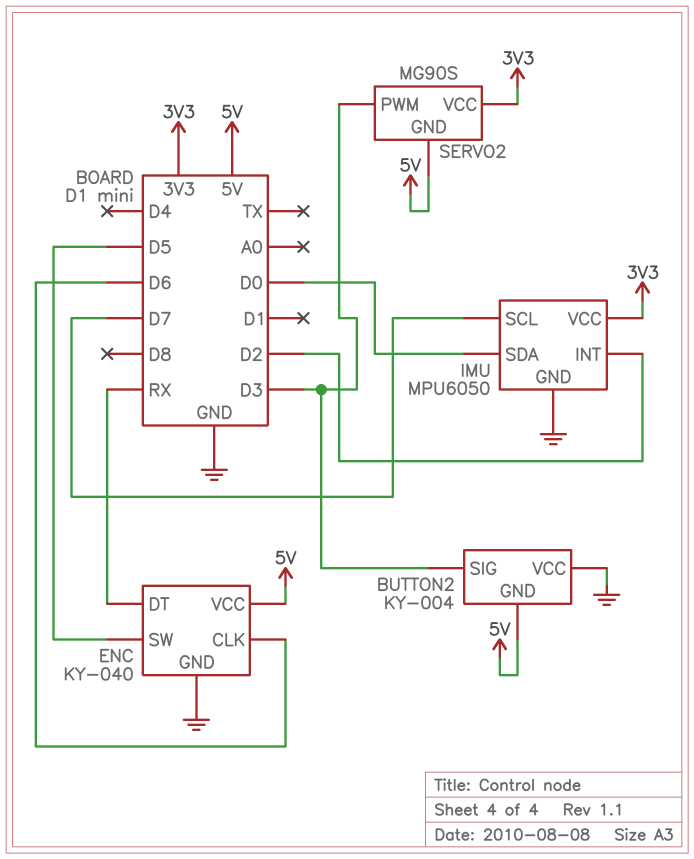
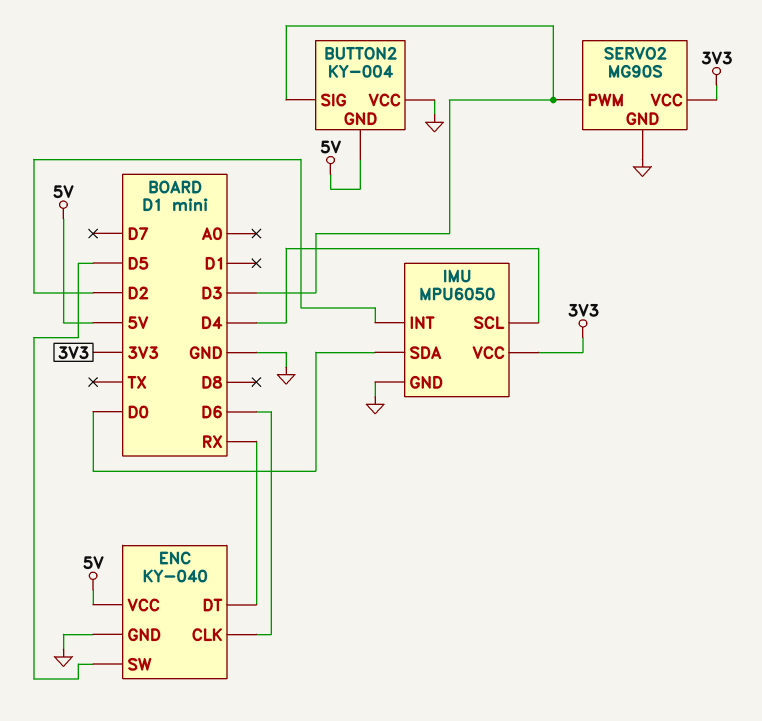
IMU pin SCL: D7 -> D4
SERVO2 pin GND: 5V -> GND

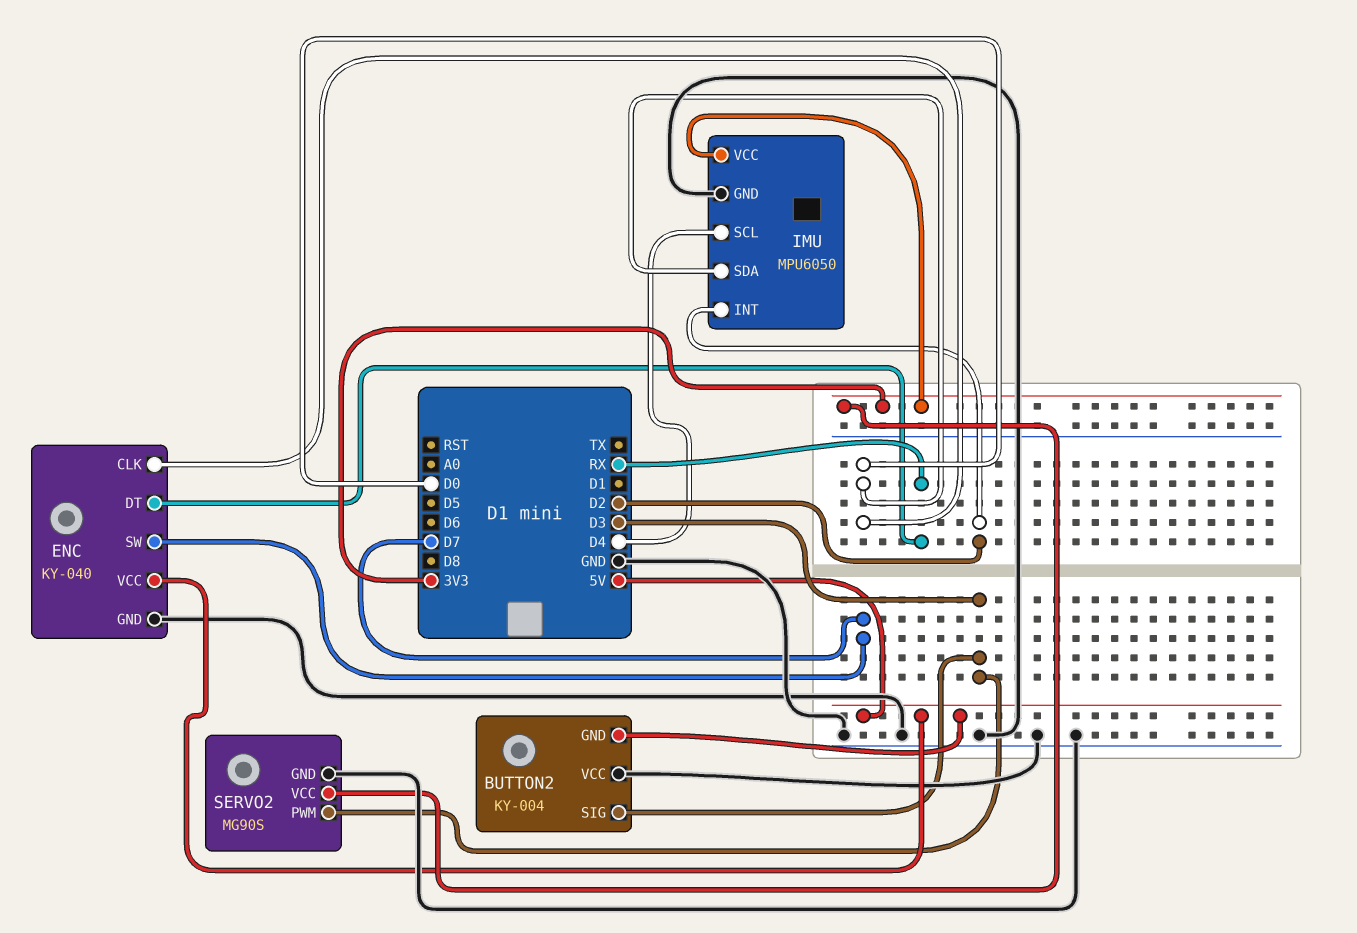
ENC pin CLK: D6 -> D0
ENC pin SW: D5 -> D7

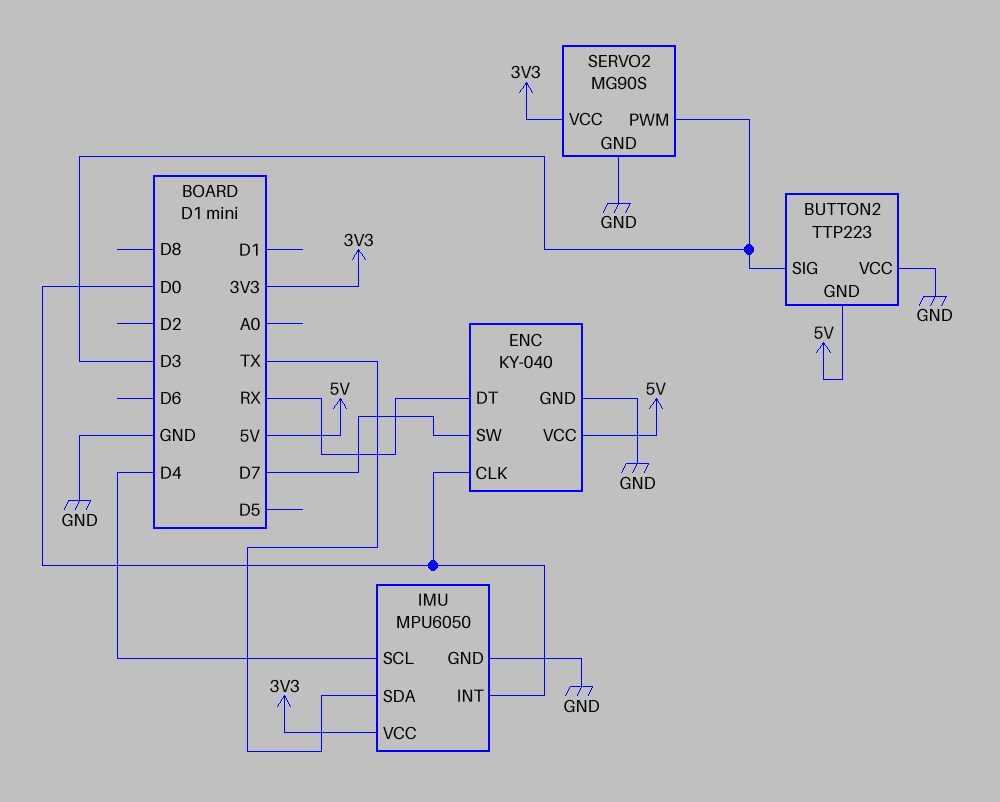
BUTTON2: KY-004 -> TTP223
IMU pin INT: D2 -> D0
IMU pin SDA: D0 -> TX

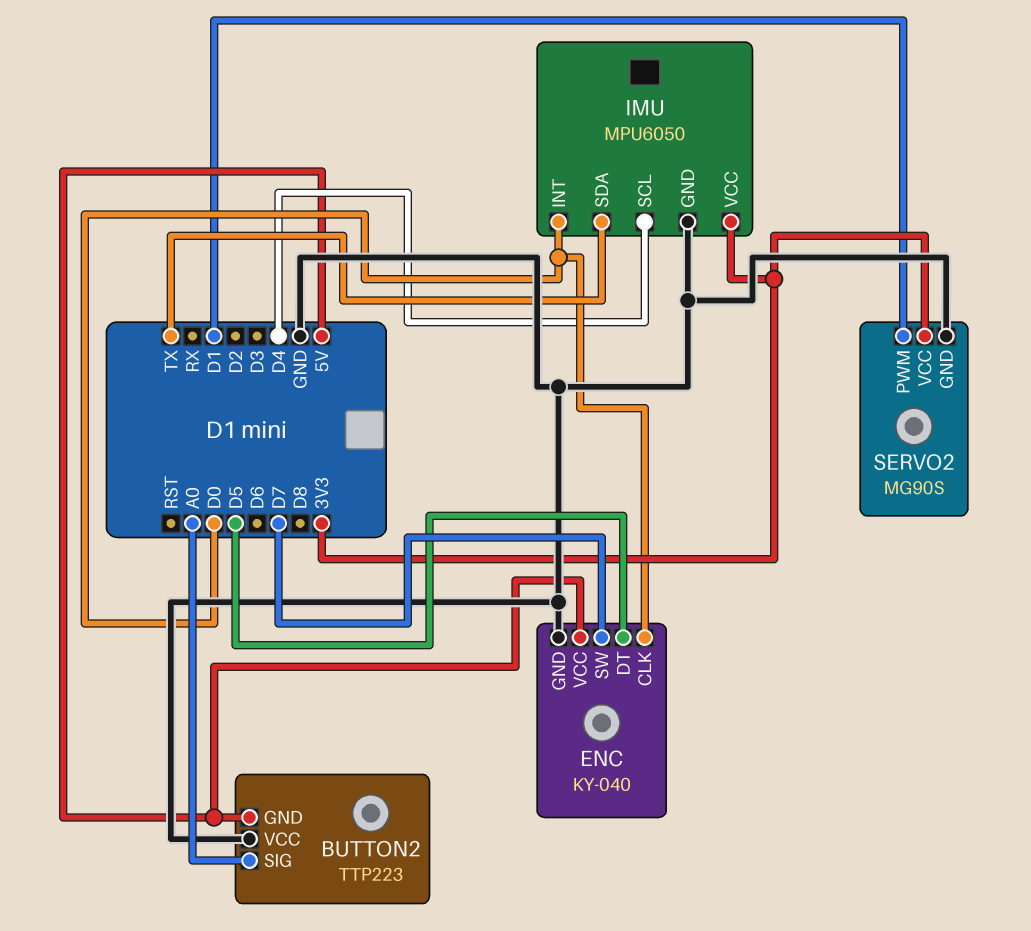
BUTTON2 pin SIG: D3 -> A0
ENC pin DT: RX -> D5
SERVO2 pin PWM: D3 -> D1

